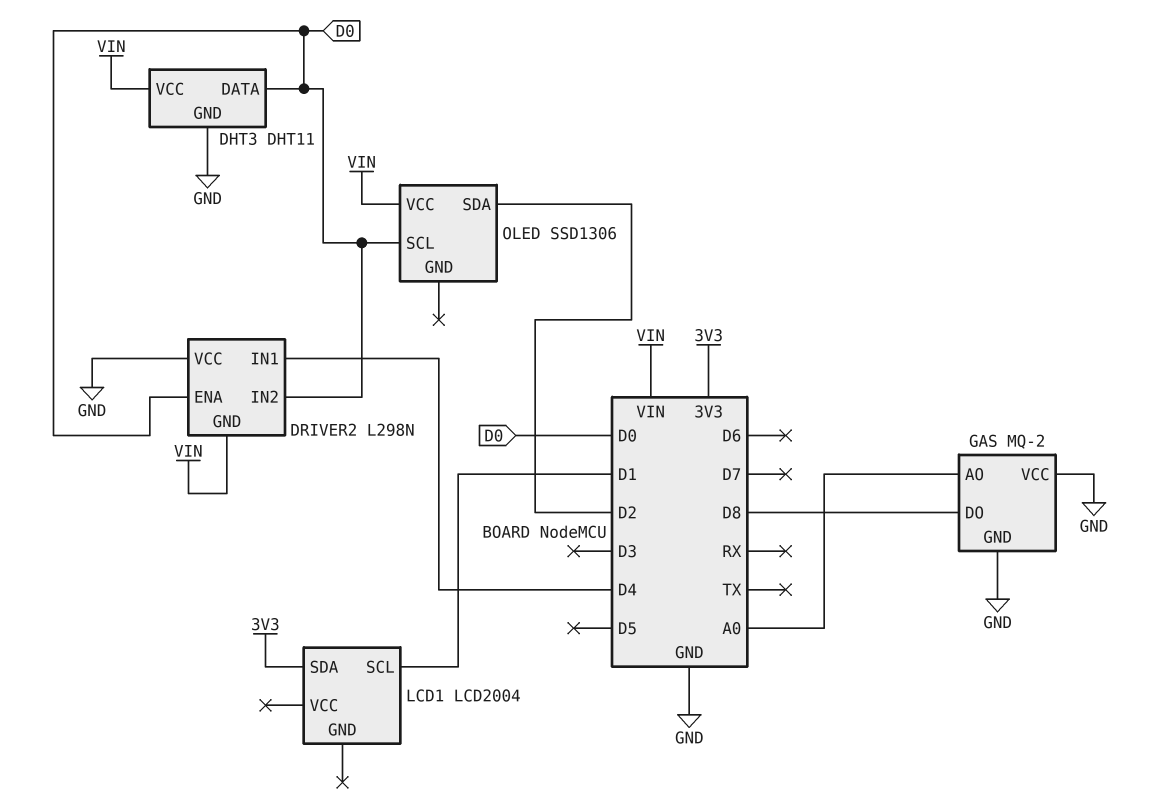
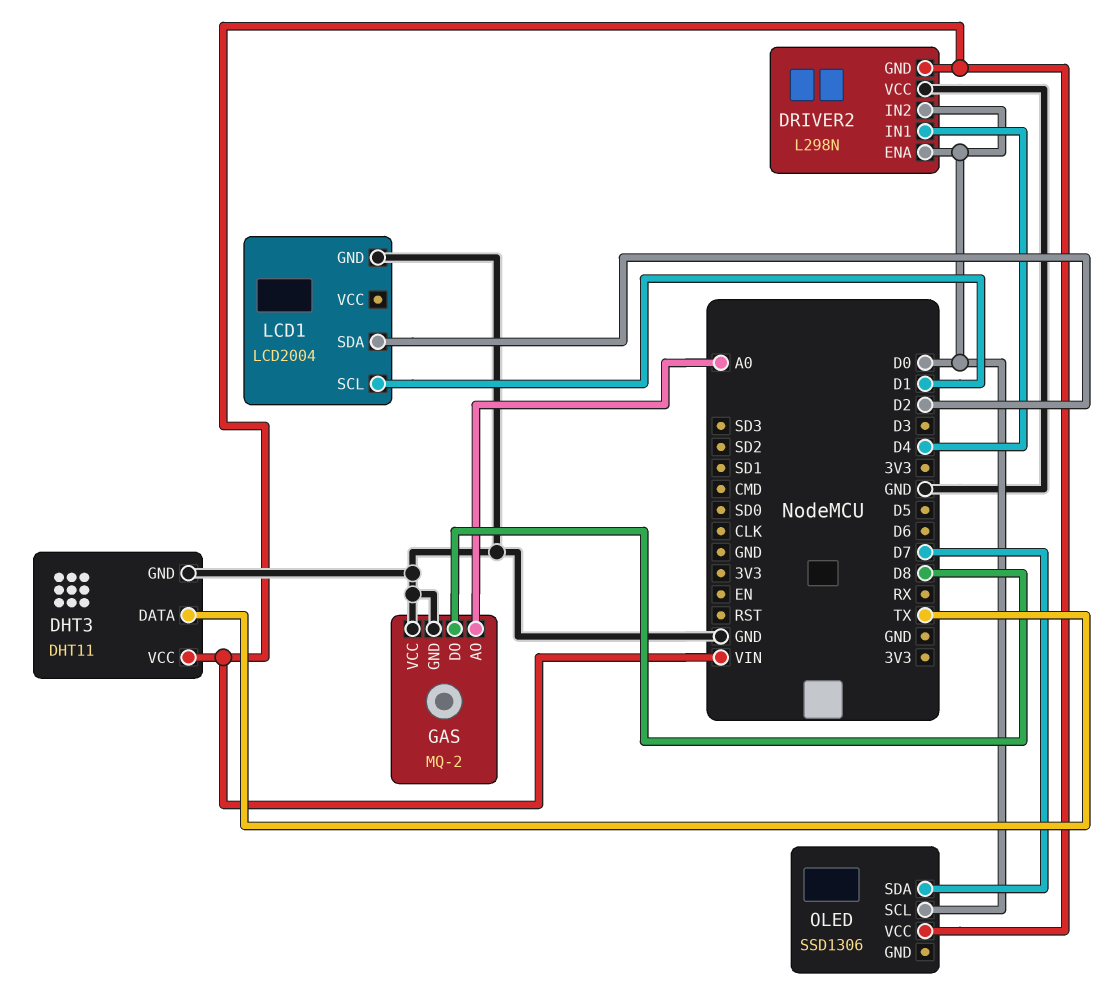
DHT3 pin DATA: D0 -> TX
LCD1 pin GND: none -> GND
LCD1 pin SDA: 3V3 -> D2
OLED pin SDA: D2 -> D7

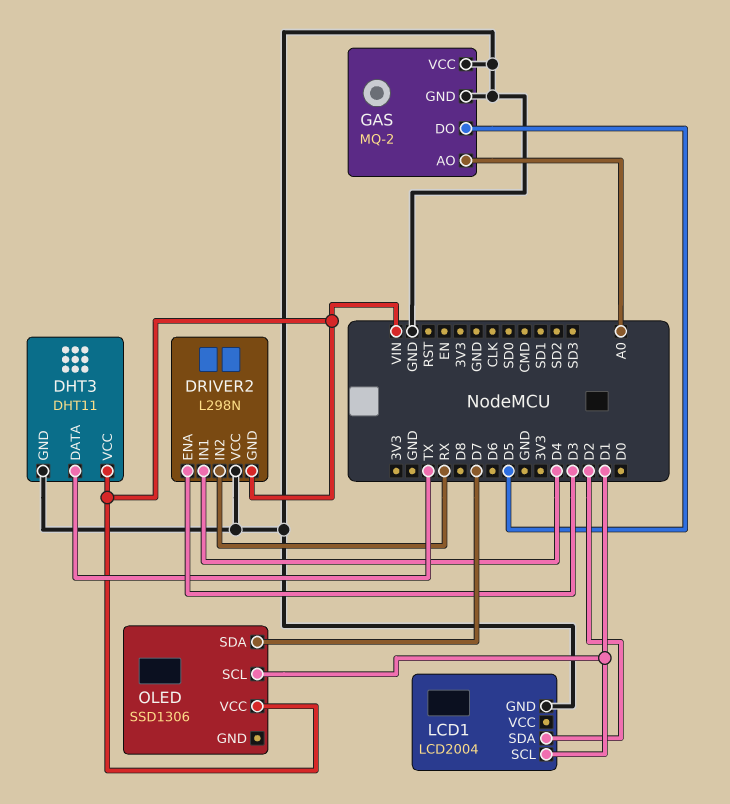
DRIVER2 pin ENA: D0 -> D3
DRIVER2 pin IN2: D0 -> RX
GAS pin DO: D8 -> D5
OLED pin SCL: D0 -> D1

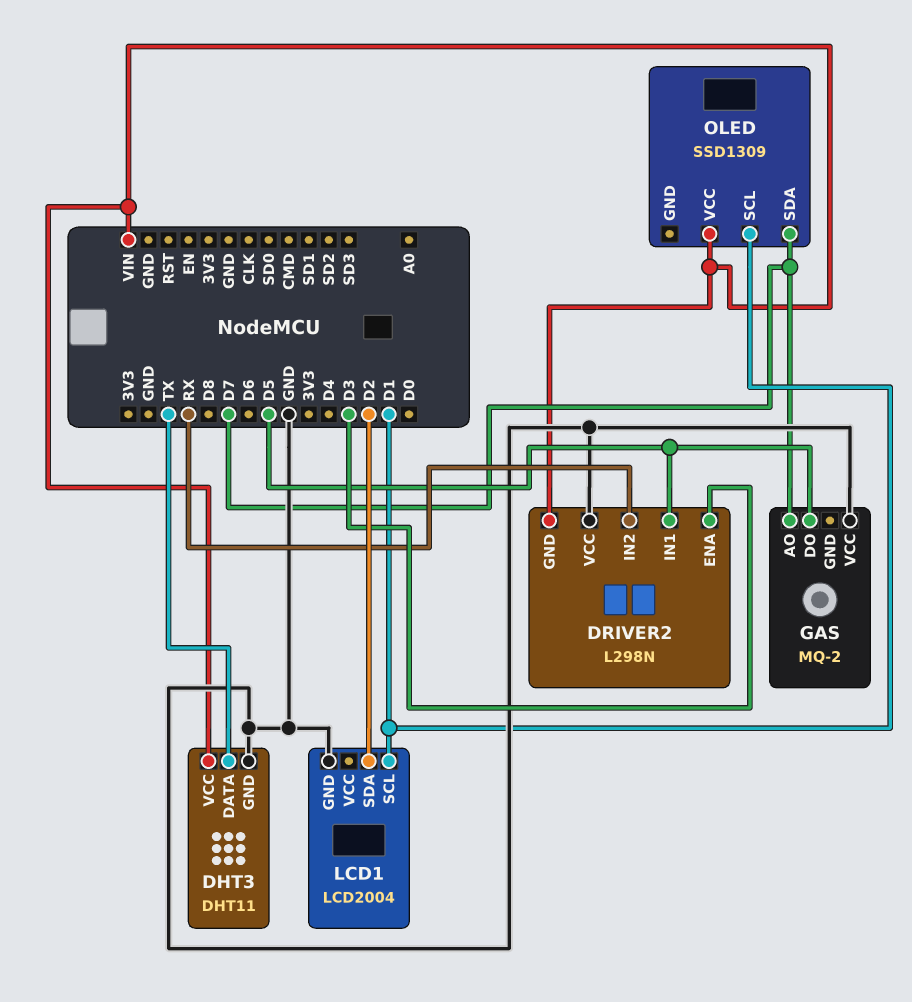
DRIVER2 pin IN1: D4 -> D5
GAS pin AO: A0 -> D7
GAS pin GND: GND -> none
OLED: SSD1306 -> SSD1309

